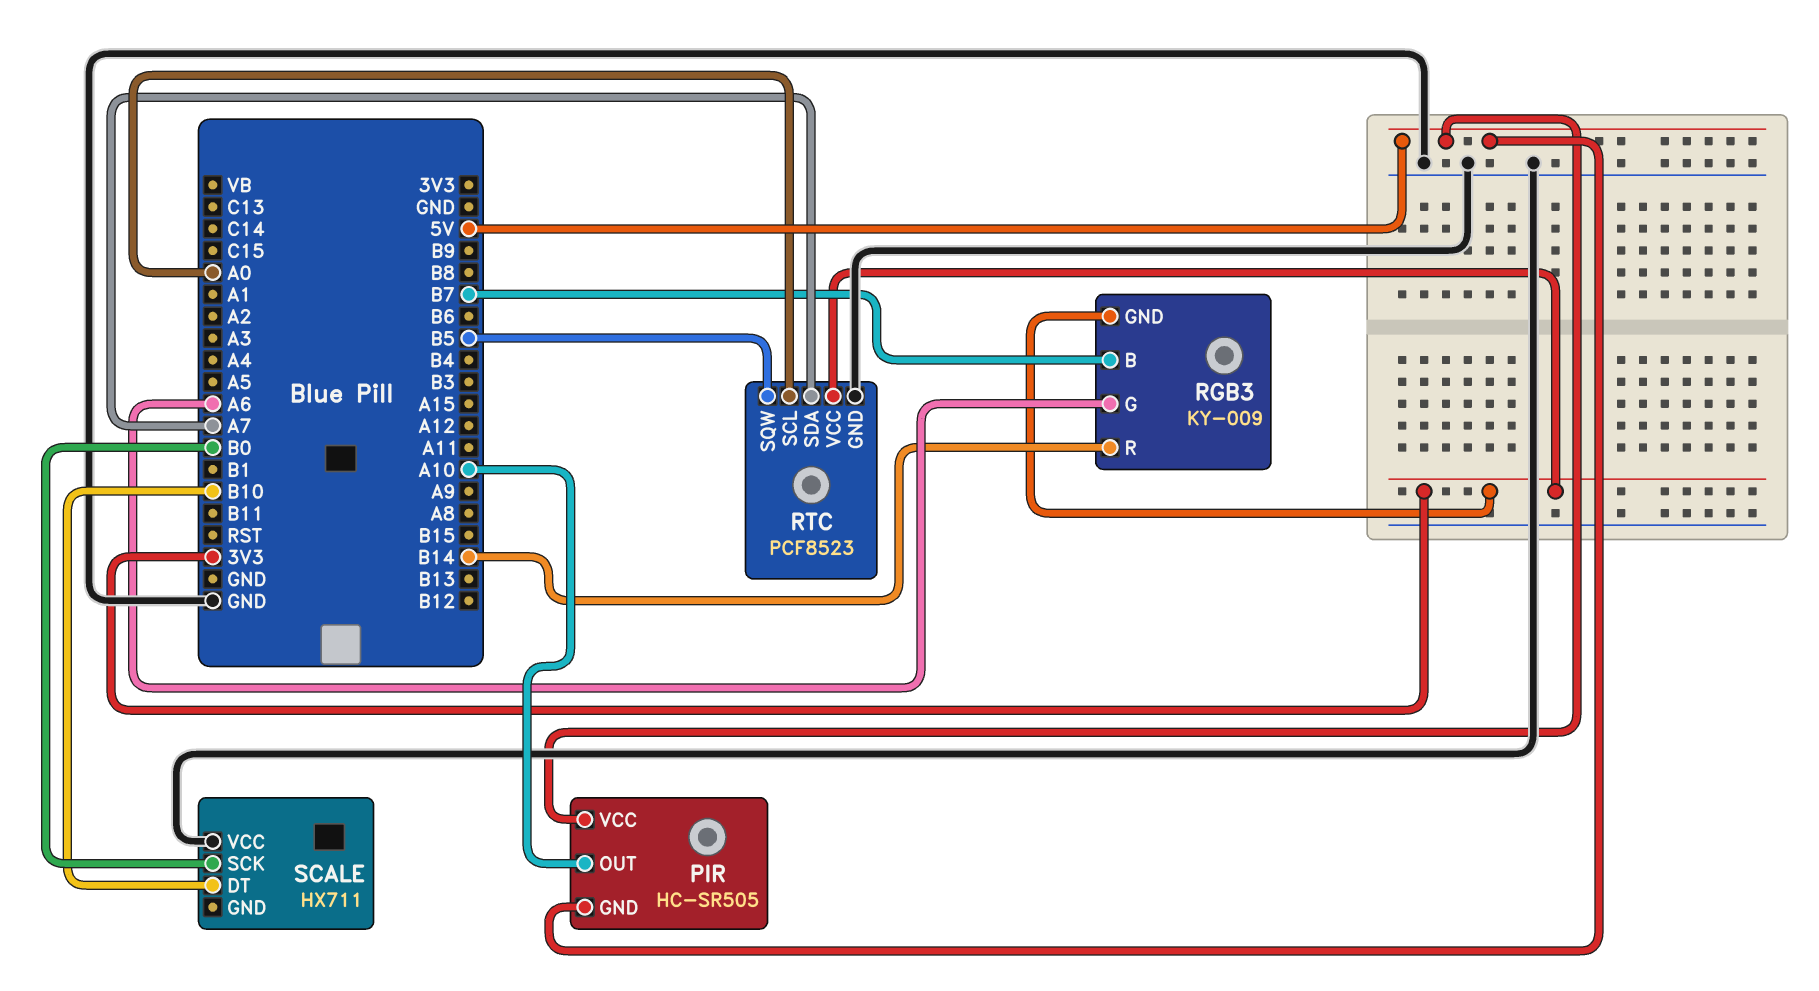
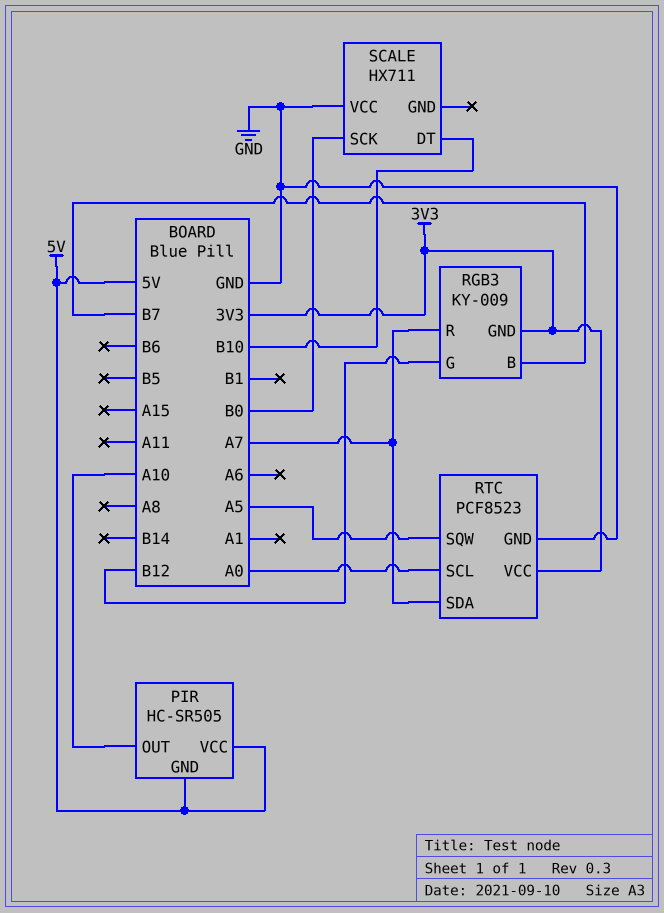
RGB3 pin G: A6 -> B12
RGB3 pin R: B14 -> A7
RTC pin SQW: B5 -> A5

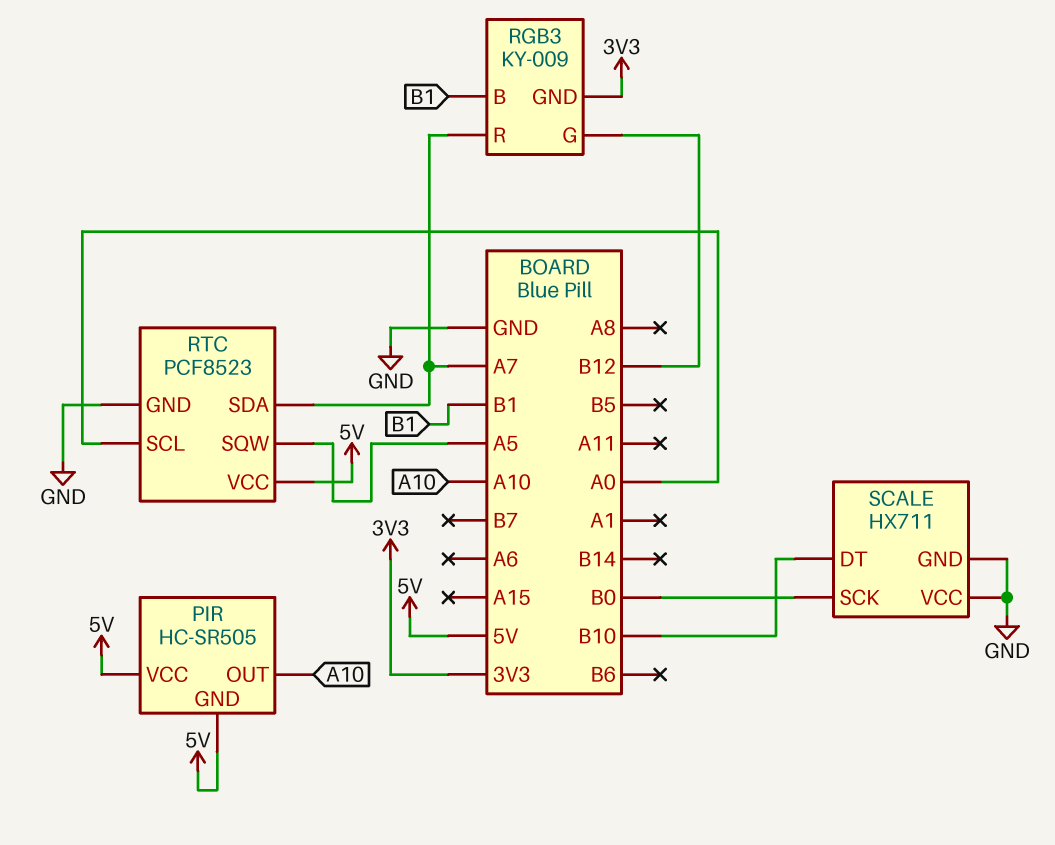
RGB3 pin B: B7 -> B1
RTC pin VCC: 3V3 -> 5V
SCALE pin GND: none -> GND

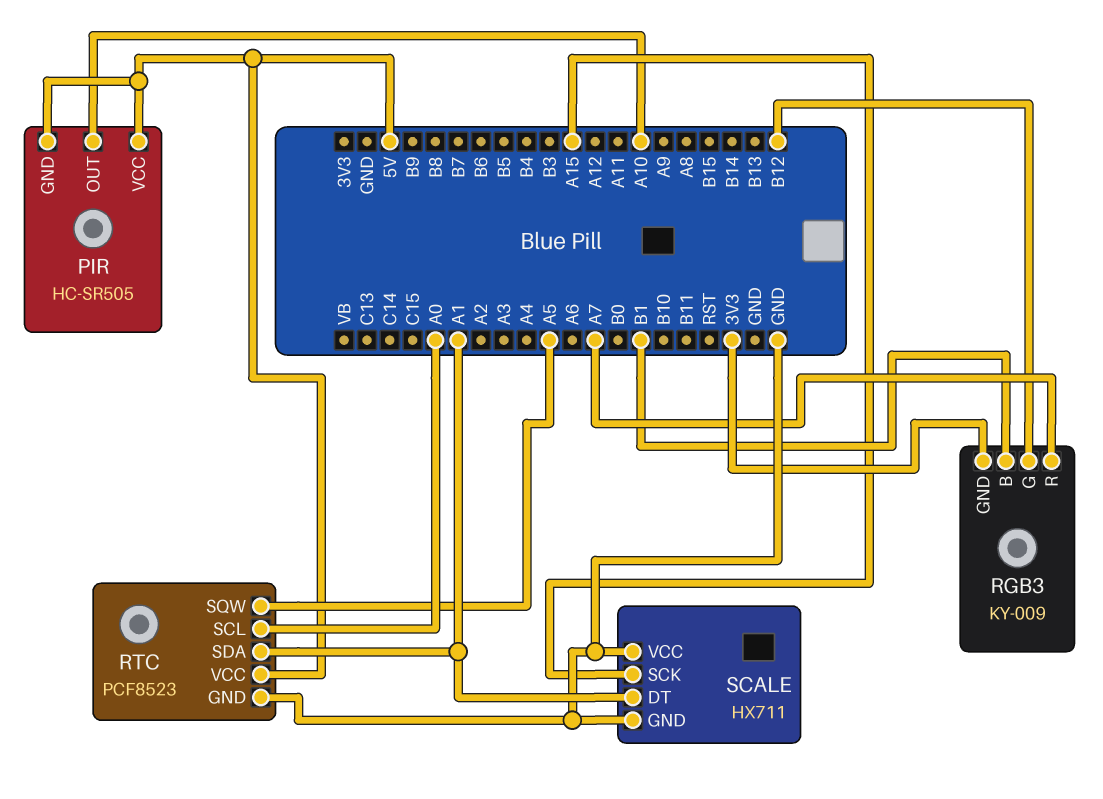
RTC pin SDA: A7 -> A1
SCALE pin DT: B10 -> A1
SCALE pin SCK: B0 -> A15

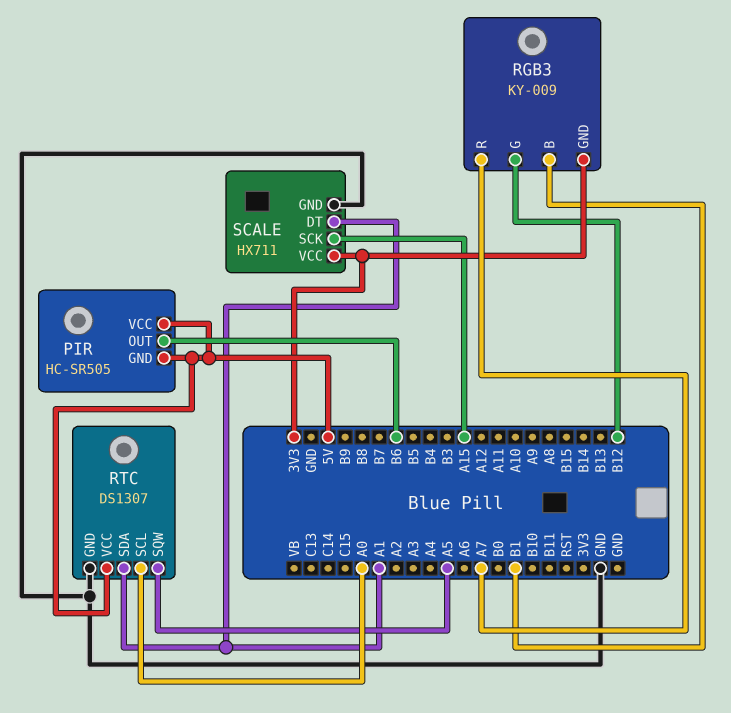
PIR pin OUT: A10 -> B6
RTC: PCF8523 -> DS1307
SCALE pin VCC: GND -> 3V3

